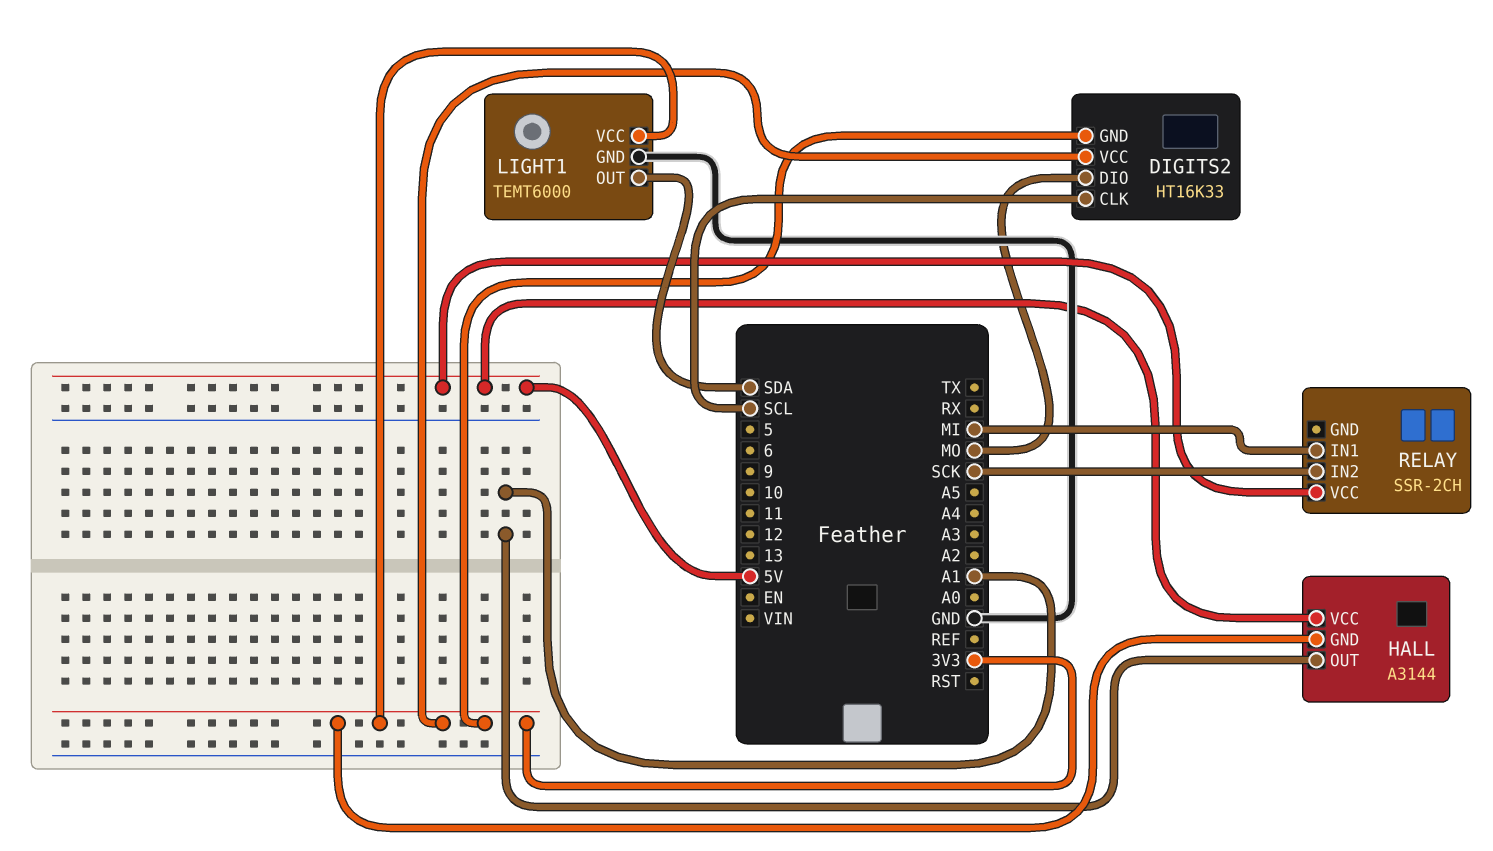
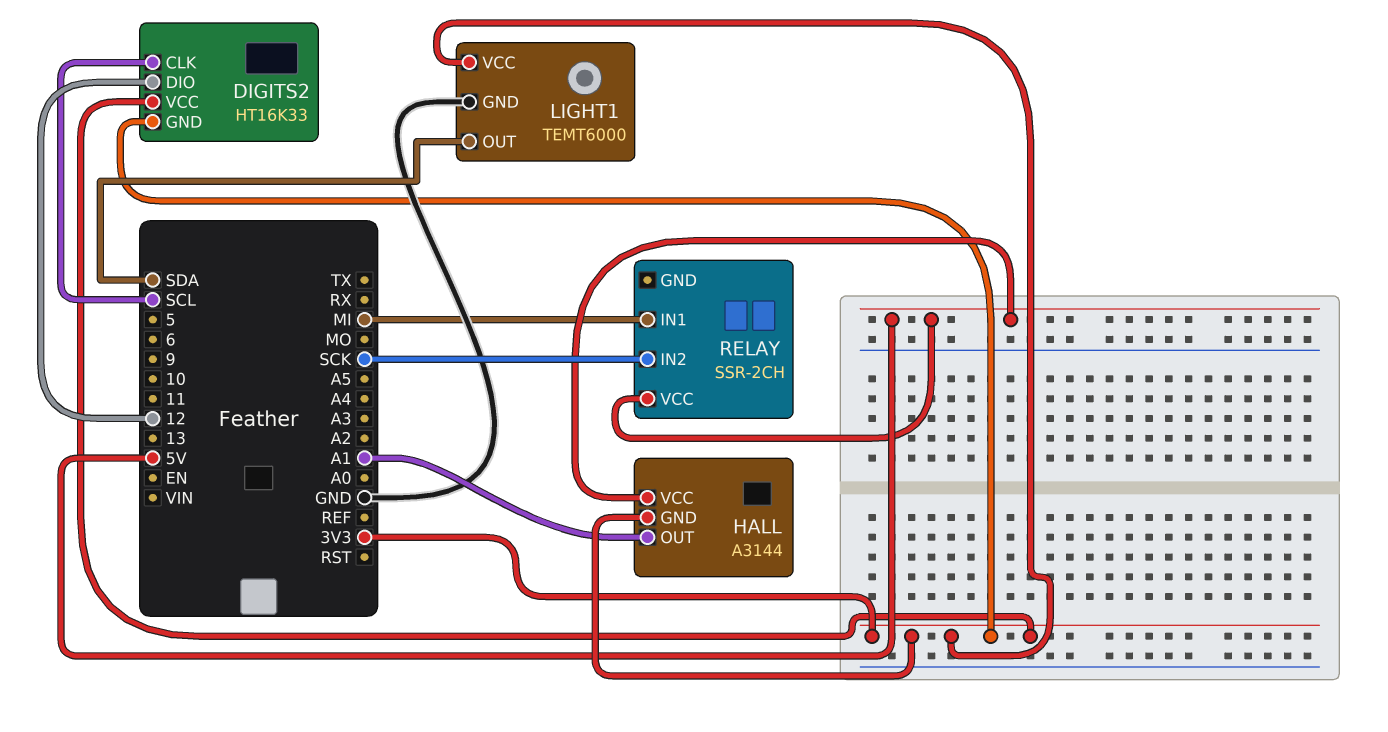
DIGITS2 pin DIO: MO -> 12

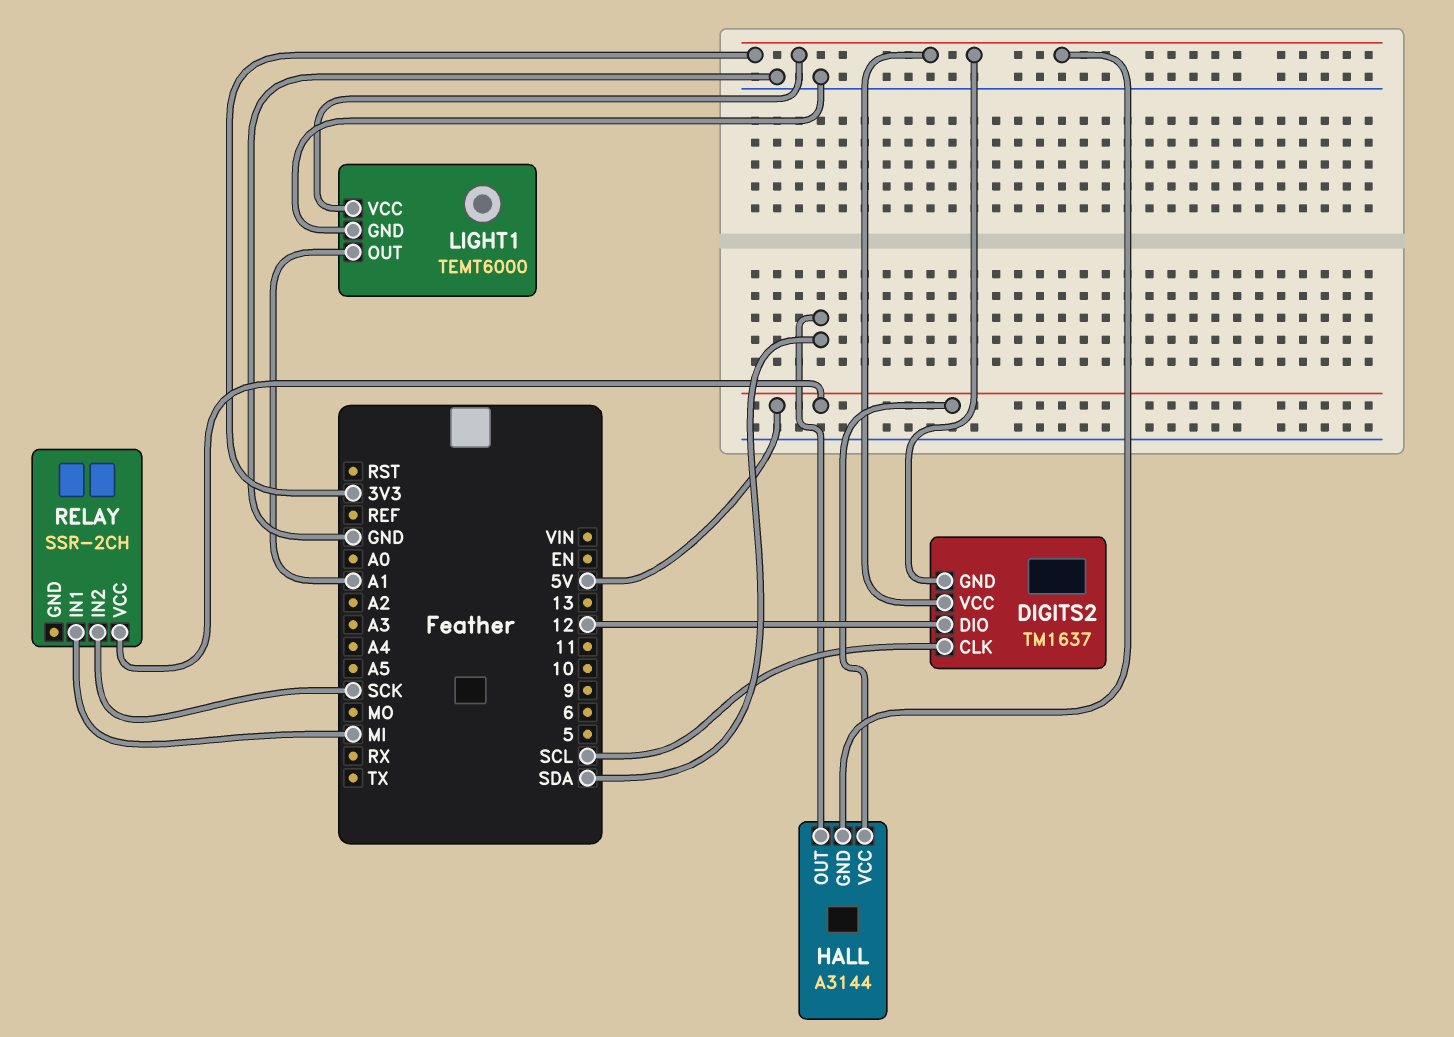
DIGITS2: HT16K33 -> TM1637
HALL pin OUT: A1 -> SDA
LIGHT1 pin OUT: SDA -> A1

